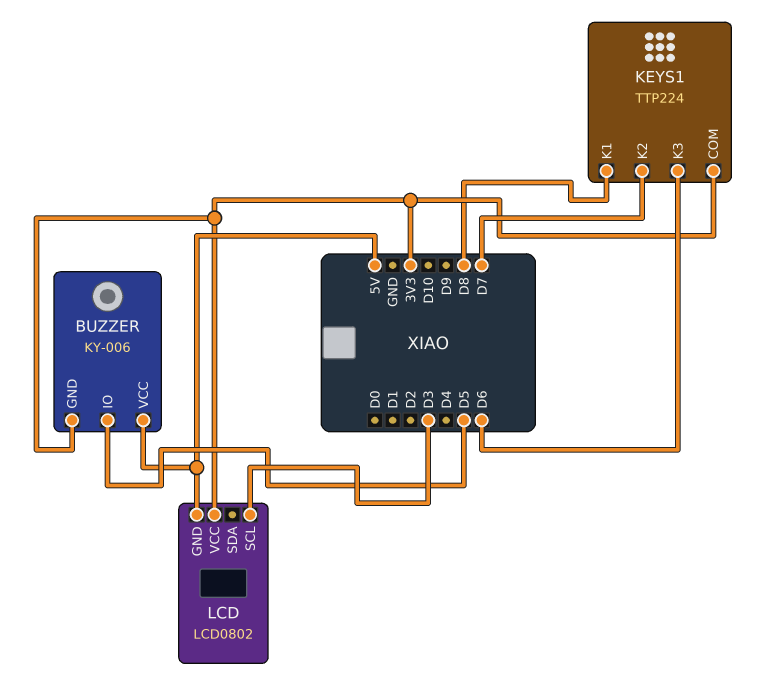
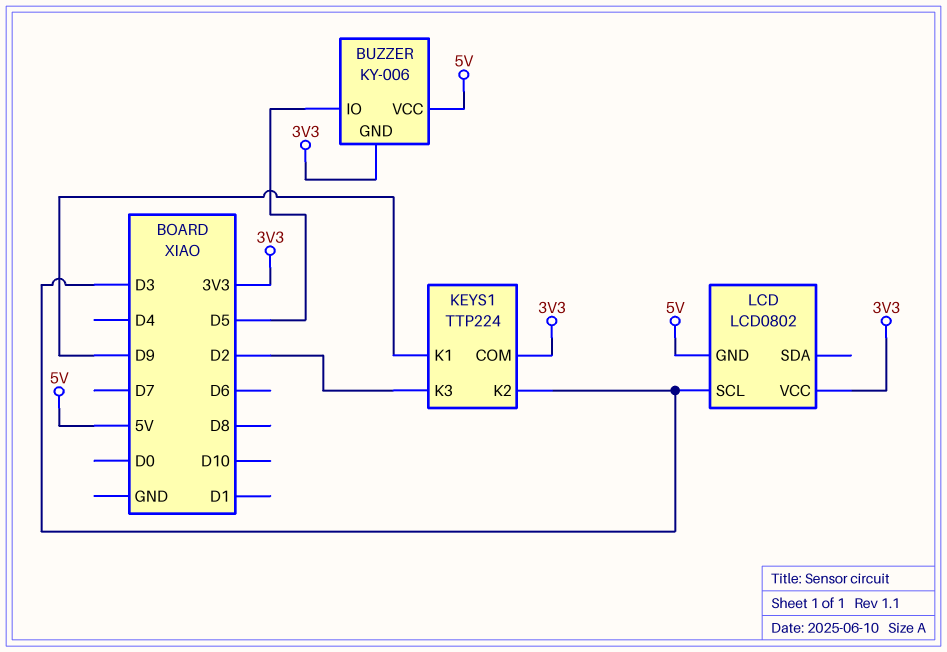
KEYS1 pin K1: D8 -> D9
KEYS1 pin K2: D7 -> D3
KEYS1 pin K3: D6 -> D2

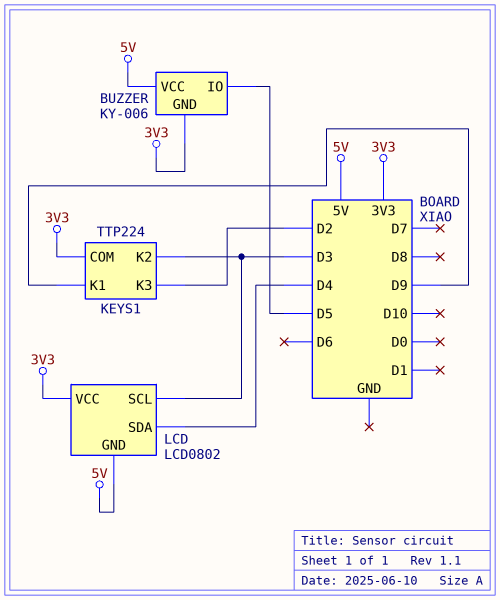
LCD pin SDA: none -> D4

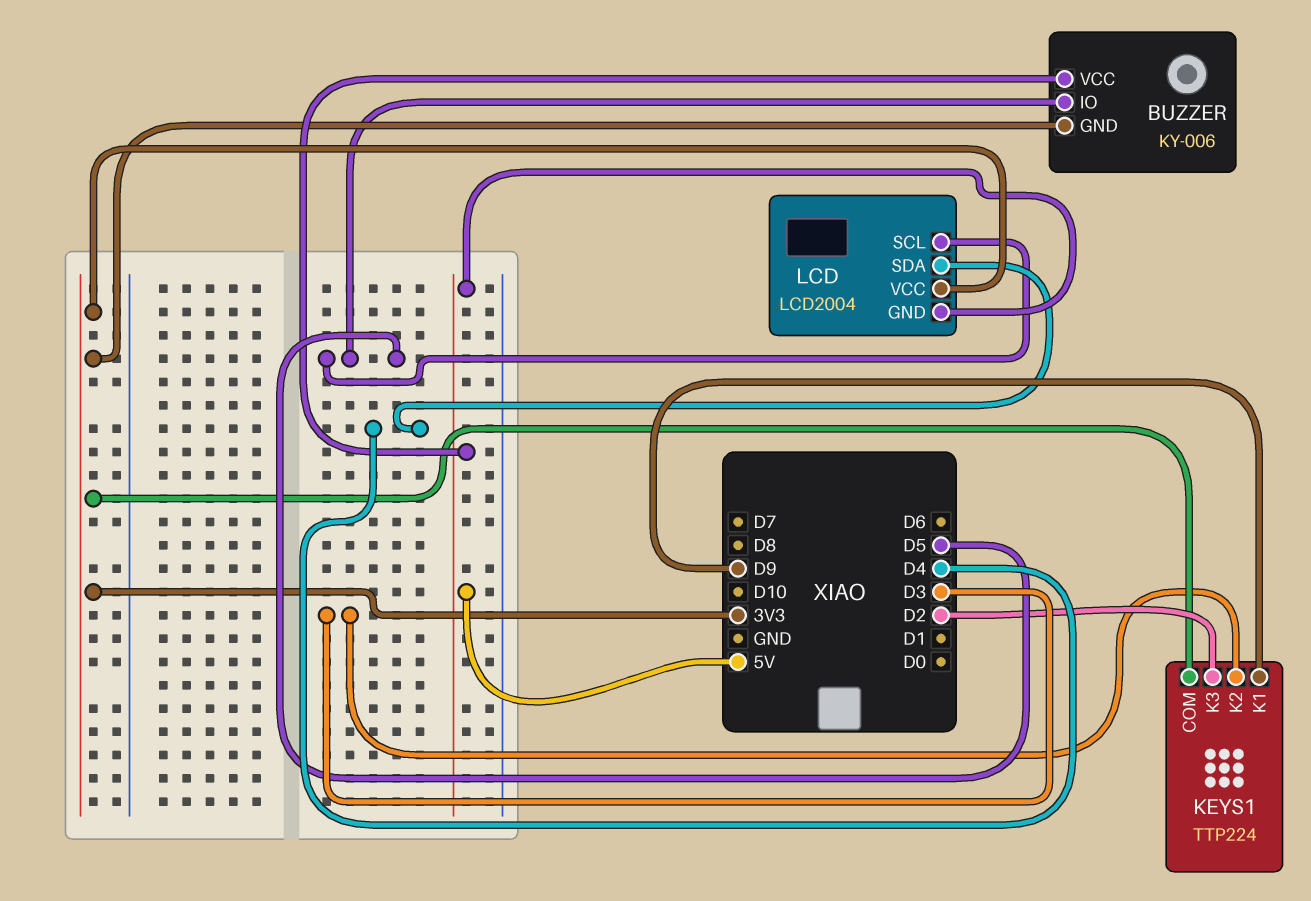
LCD: LCD0802 -> LCD2004
LCD pin SCL: D3 -> D5

